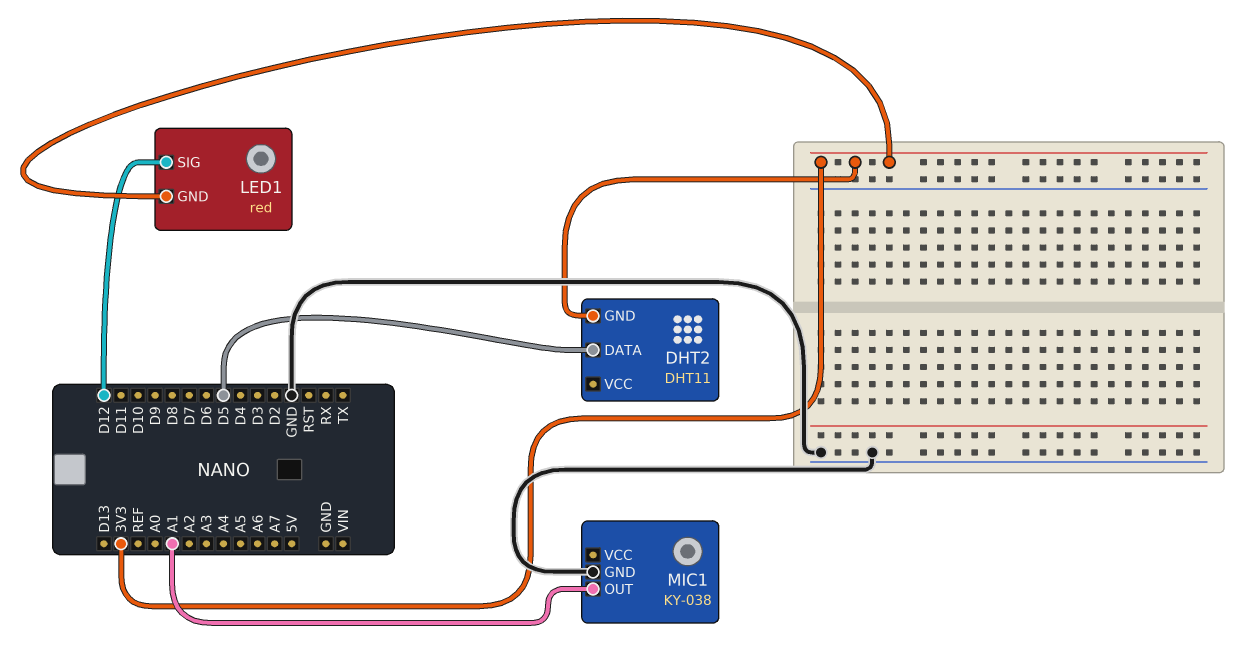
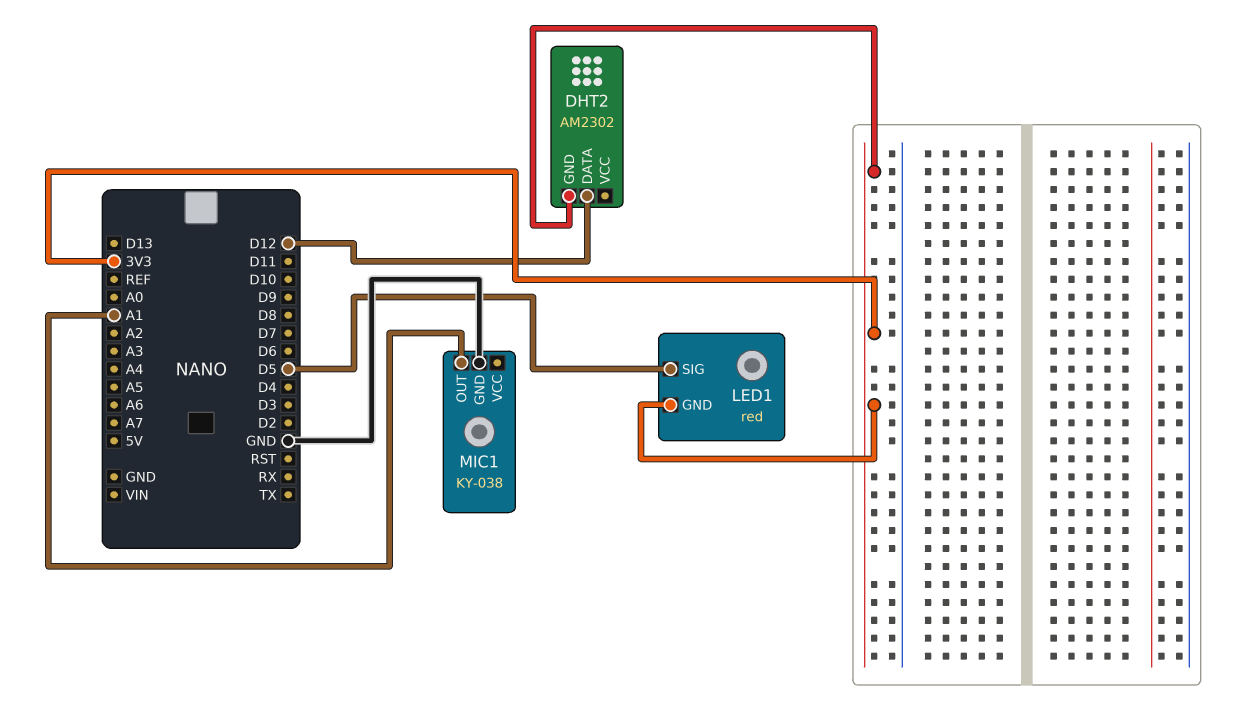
DHT2: DHT11 -> AM2302
DHT2 pin DATA: D5 -> D12
LED1 pin SIG: D12 -> D5

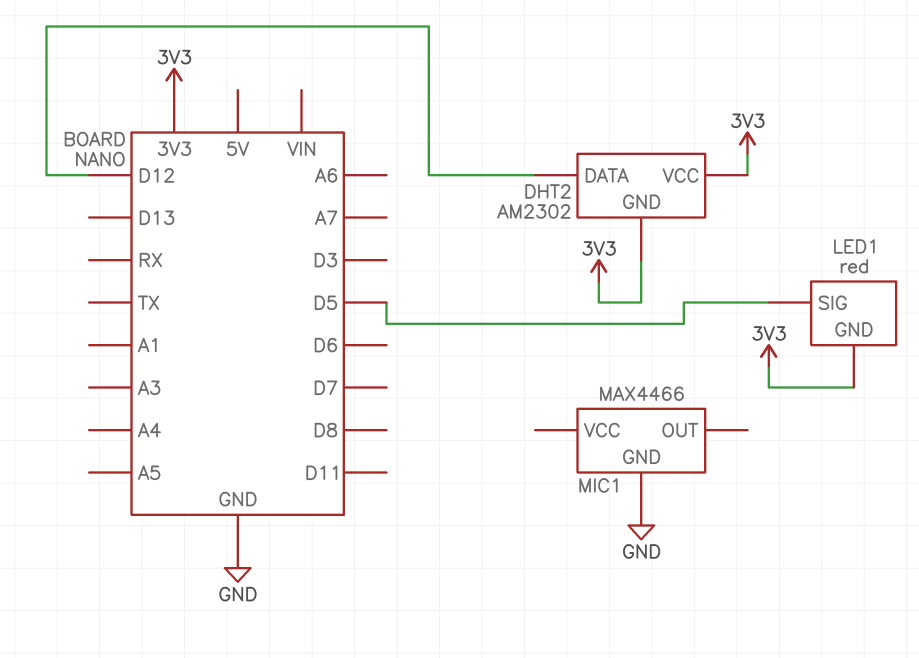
DHT2 pin VCC: none -> 3V3
MIC1: KY-038 -> MAX4466
MIC1 pin OUT: A1 -> none

